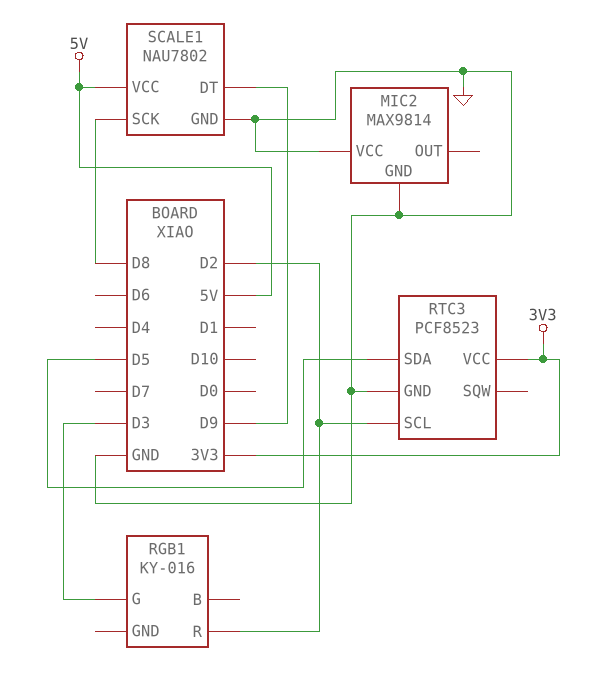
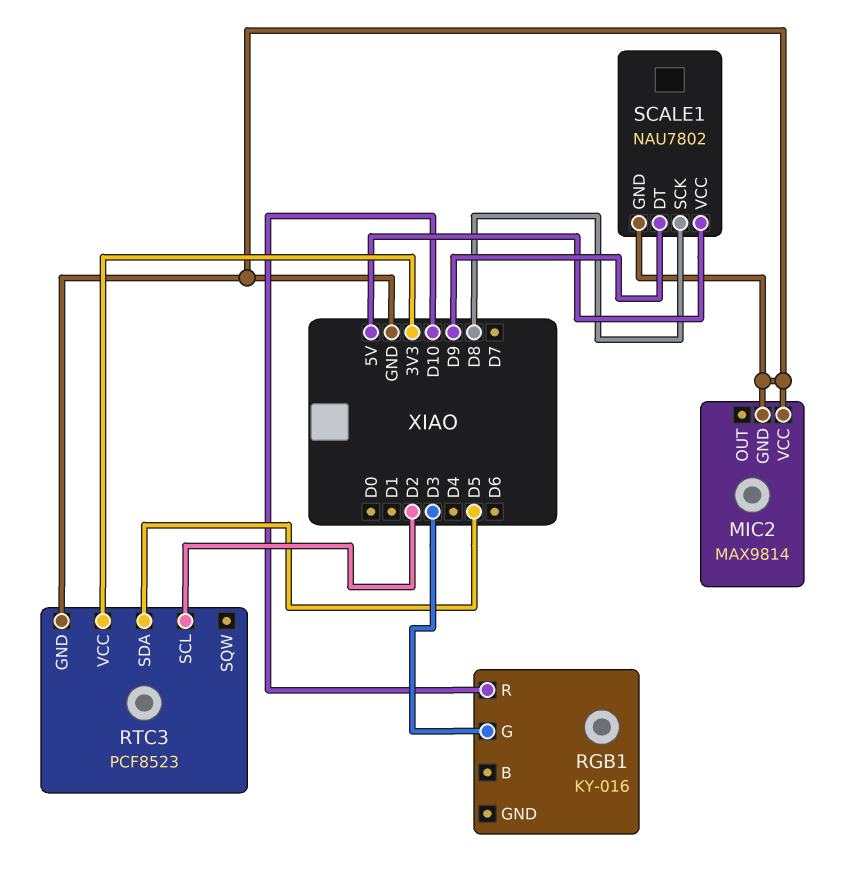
RGB1 pin R: D2 -> D10

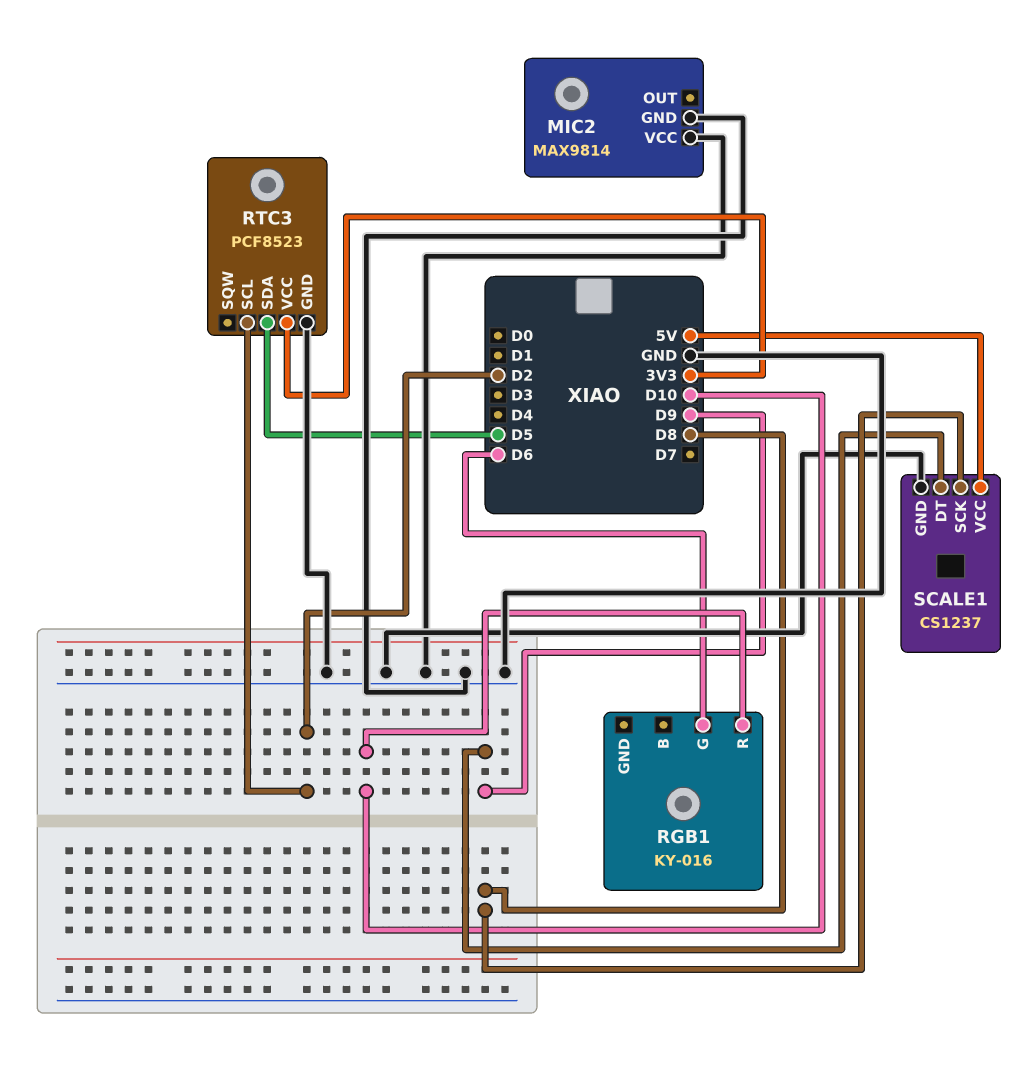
RGB1 pin G: D3 -> D6
SCALE1: NAU7802 -> CS1237

